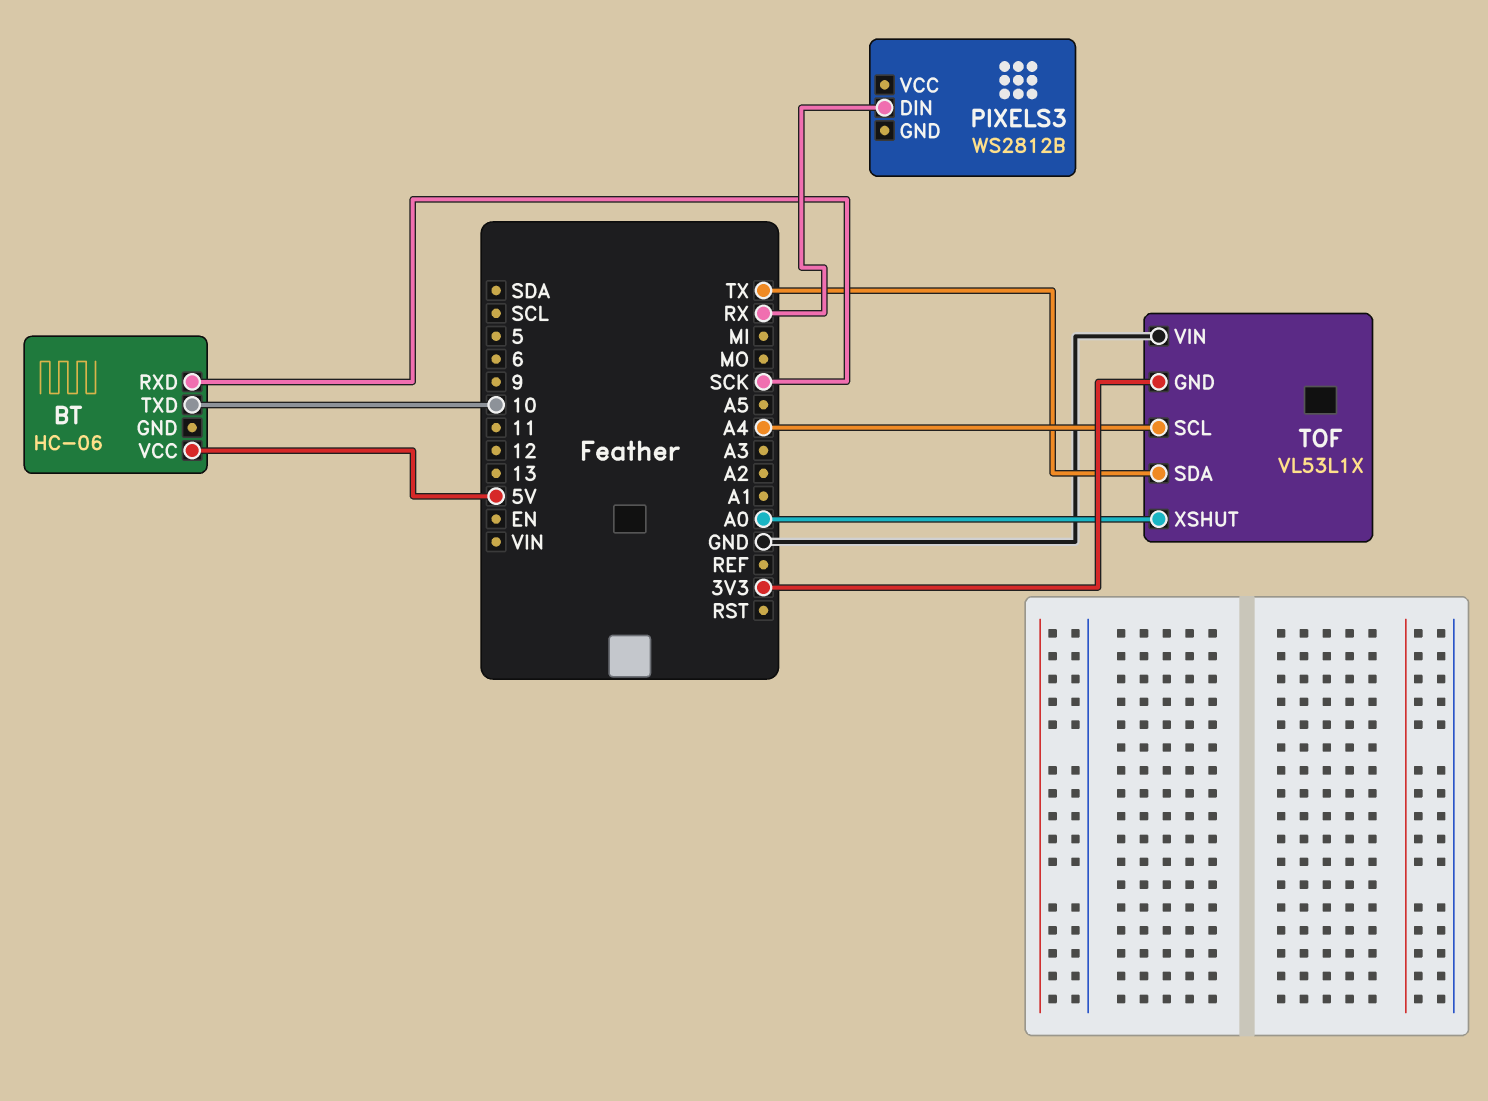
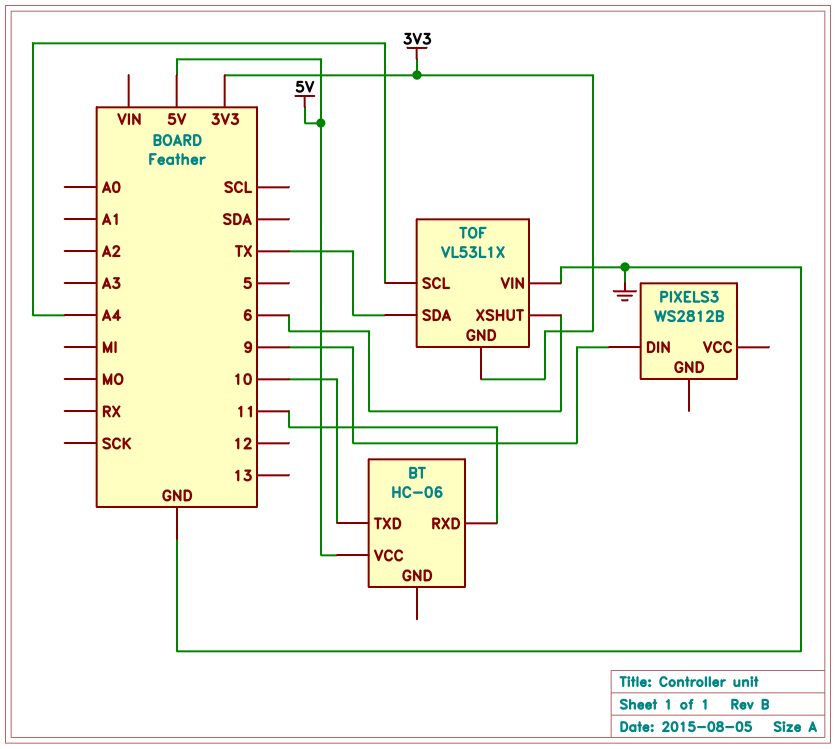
BT pin RXD: SCK -> 11
PIXELS3 pin DIN: RX -> 9
TOF pin XSHUT: A0 -> 6

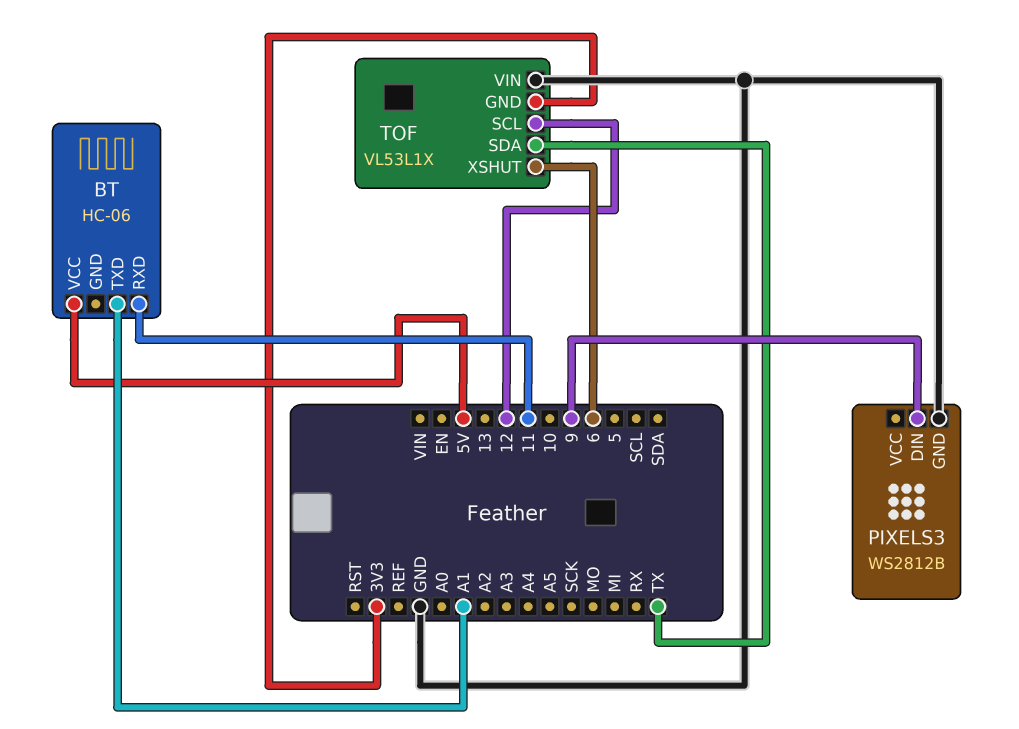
BT pin TXD: 10 -> A1
PIXELS3 pin GND: none -> GND
TOF pin SCL: A4 -> 12

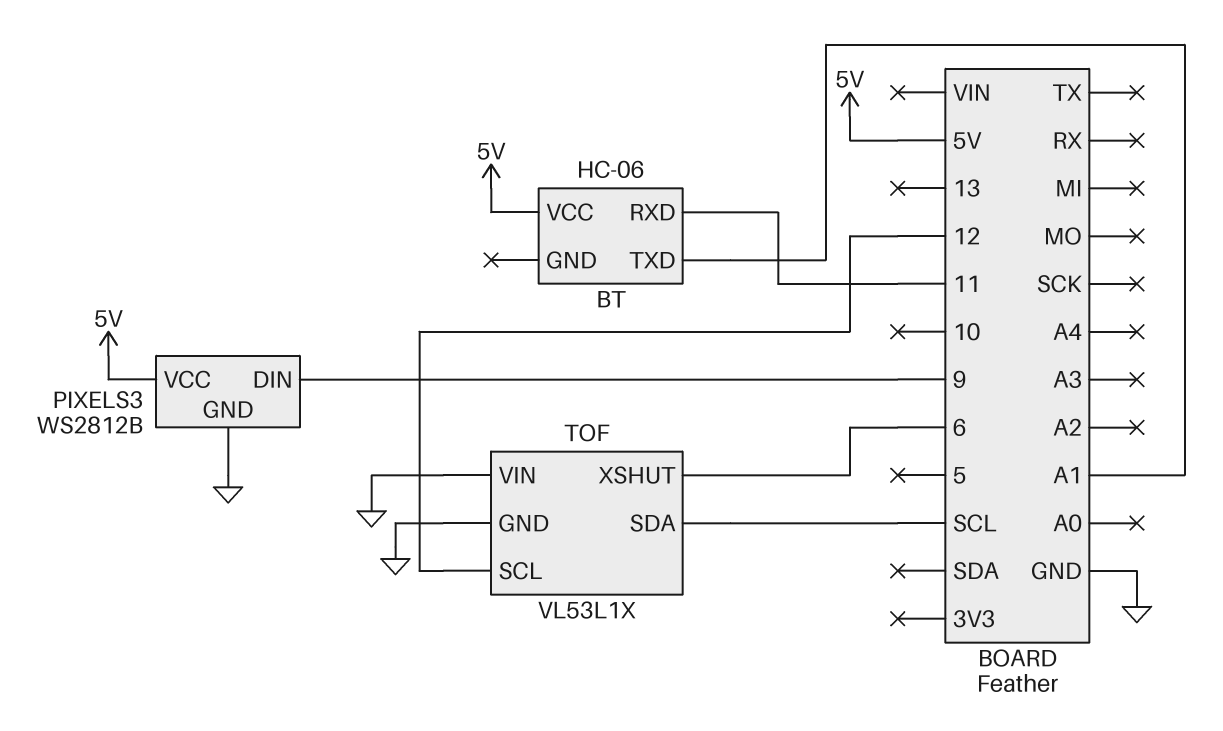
PIXELS3 pin VCC: none -> 5V
TOF pin GND: 3V3 -> GND
TOF pin SDA: TX -> SCL

